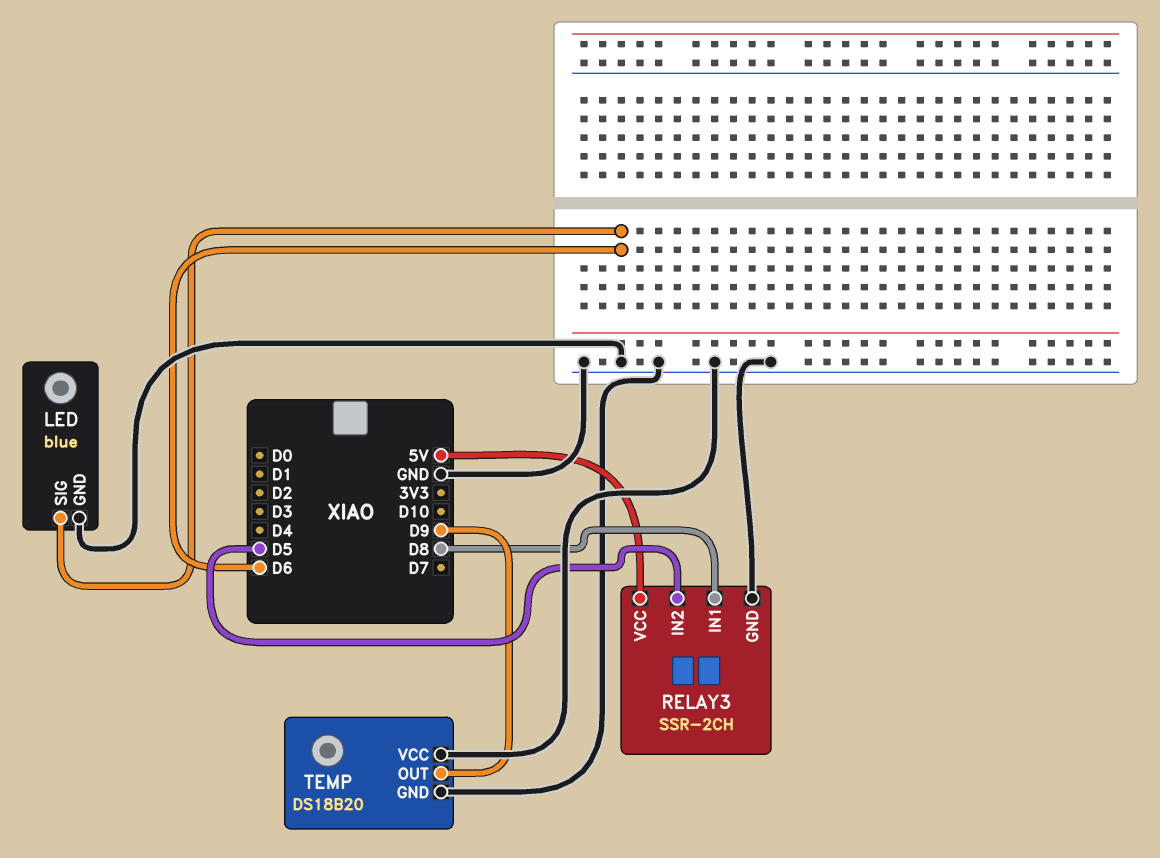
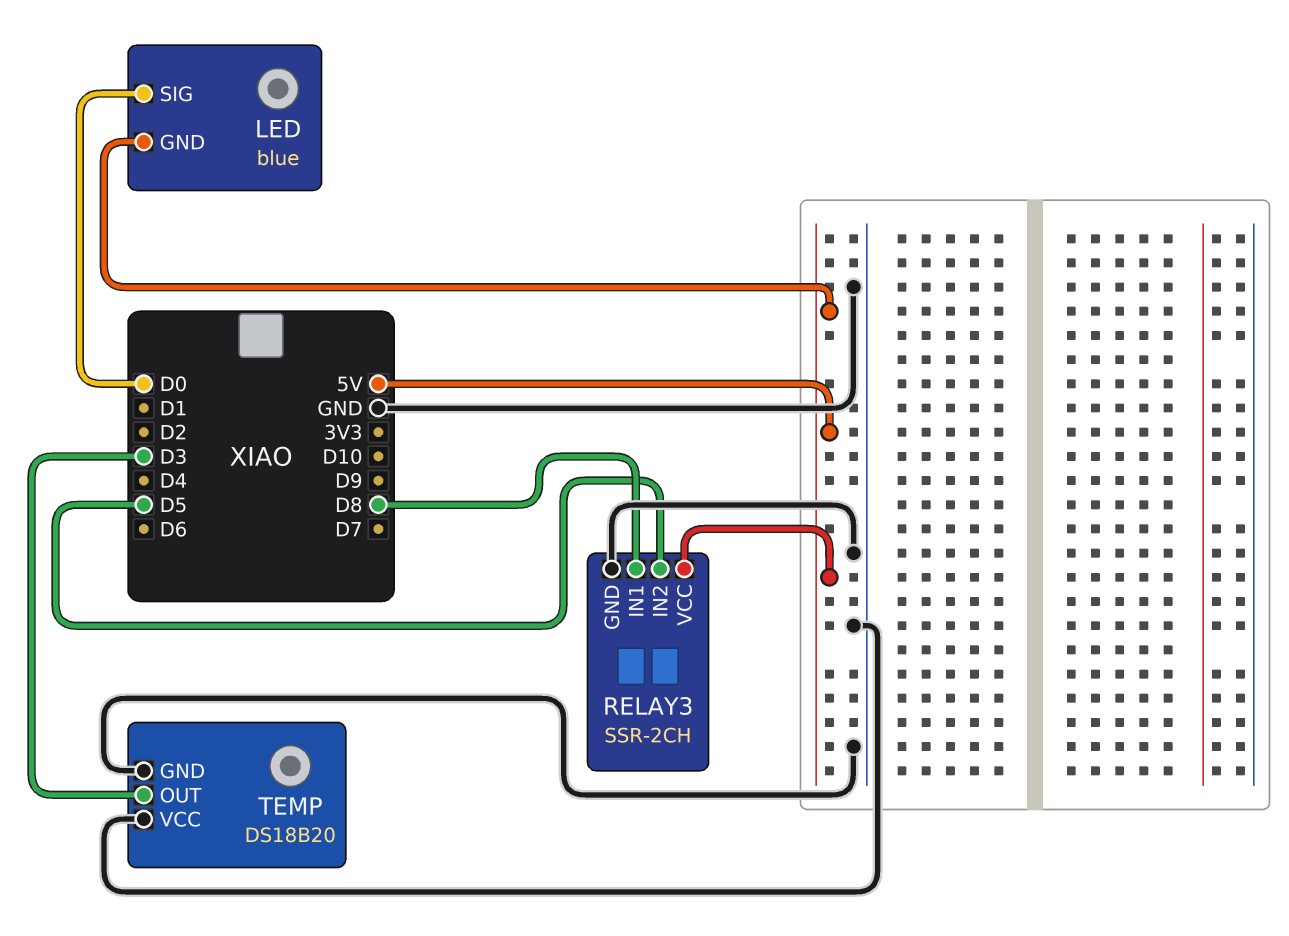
LED pin GND: GND -> 5V
LED pin SIG: D6 -> D0
TEMP pin OUT: D9 -> D3

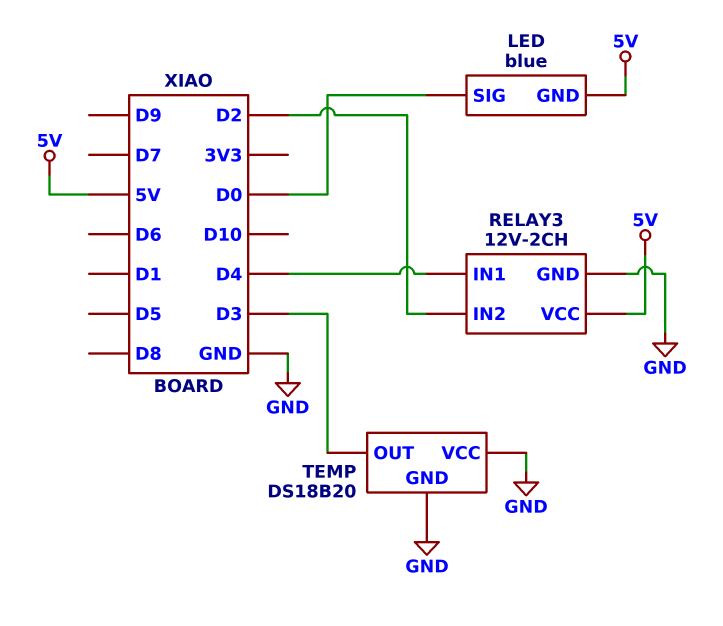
RELAY3: SSR-2CH -> 12V-2CH
RELAY3 pin IN1: D8 -> D4
RELAY3 pin IN2: D5 -> D2

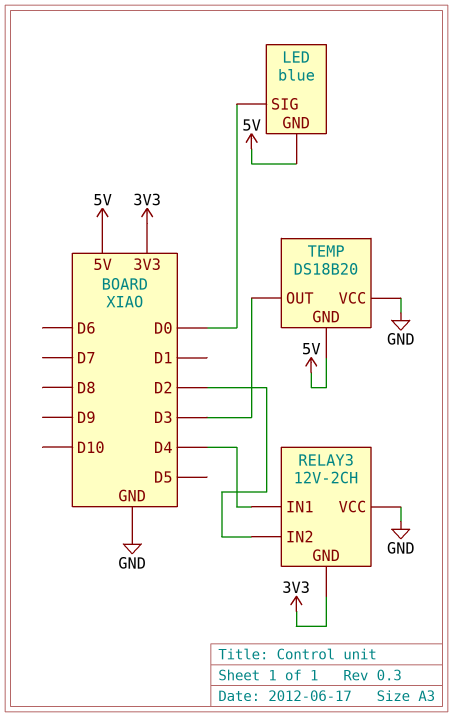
RELAY3 pin GND: GND -> 3V3
RELAY3 pin VCC: 5V -> GND
TEMP pin GND: GND -> 5V

